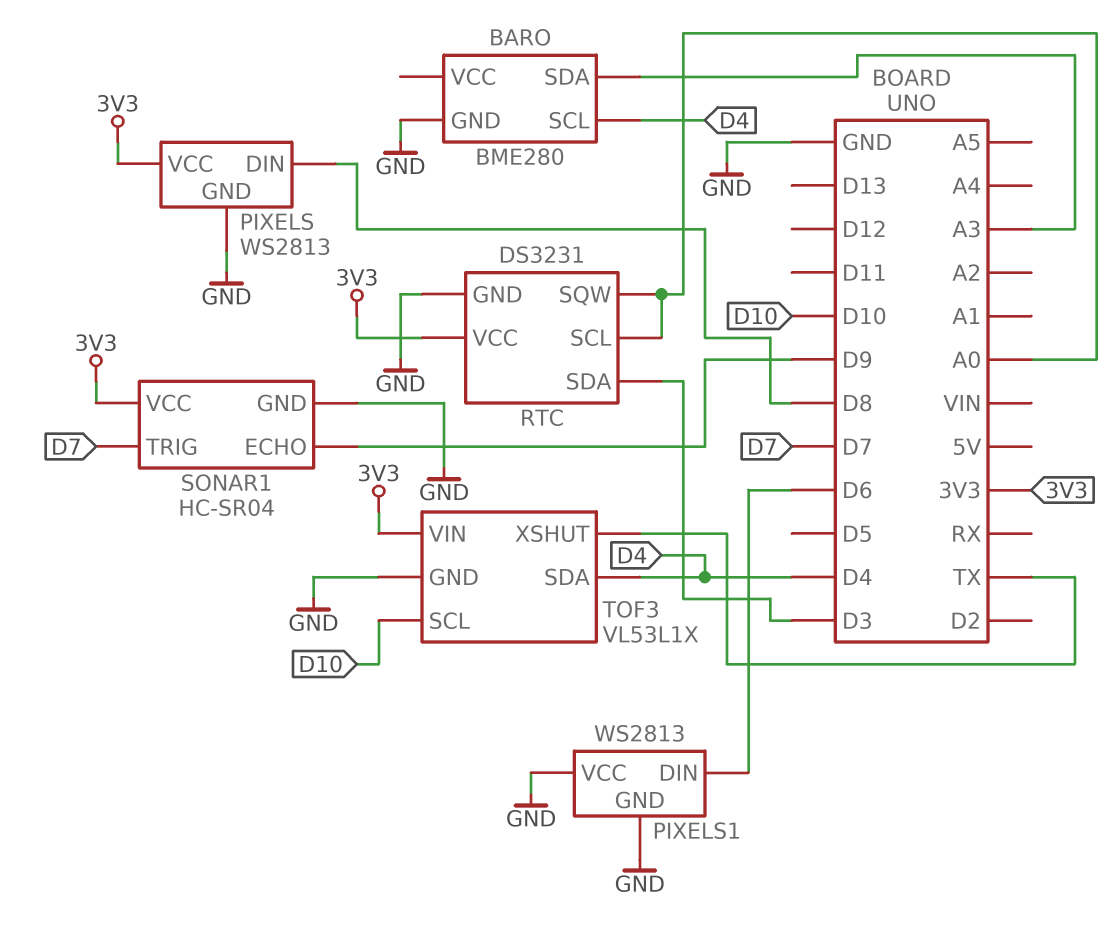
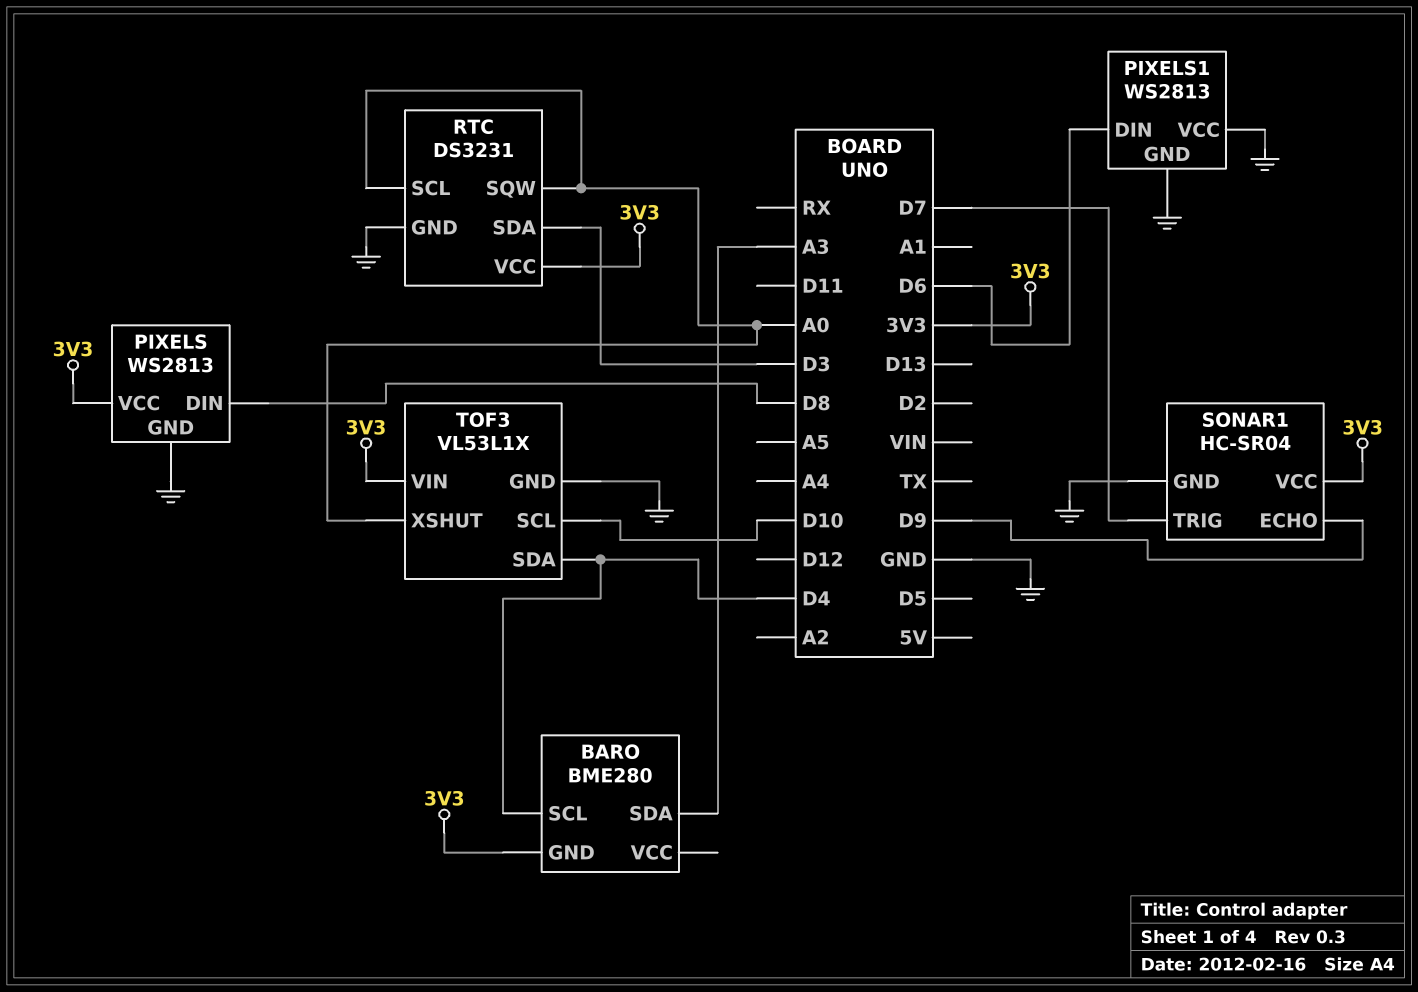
BARO pin GND: GND -> 3V3
TOF3 pin XSHUT: TX -> A0

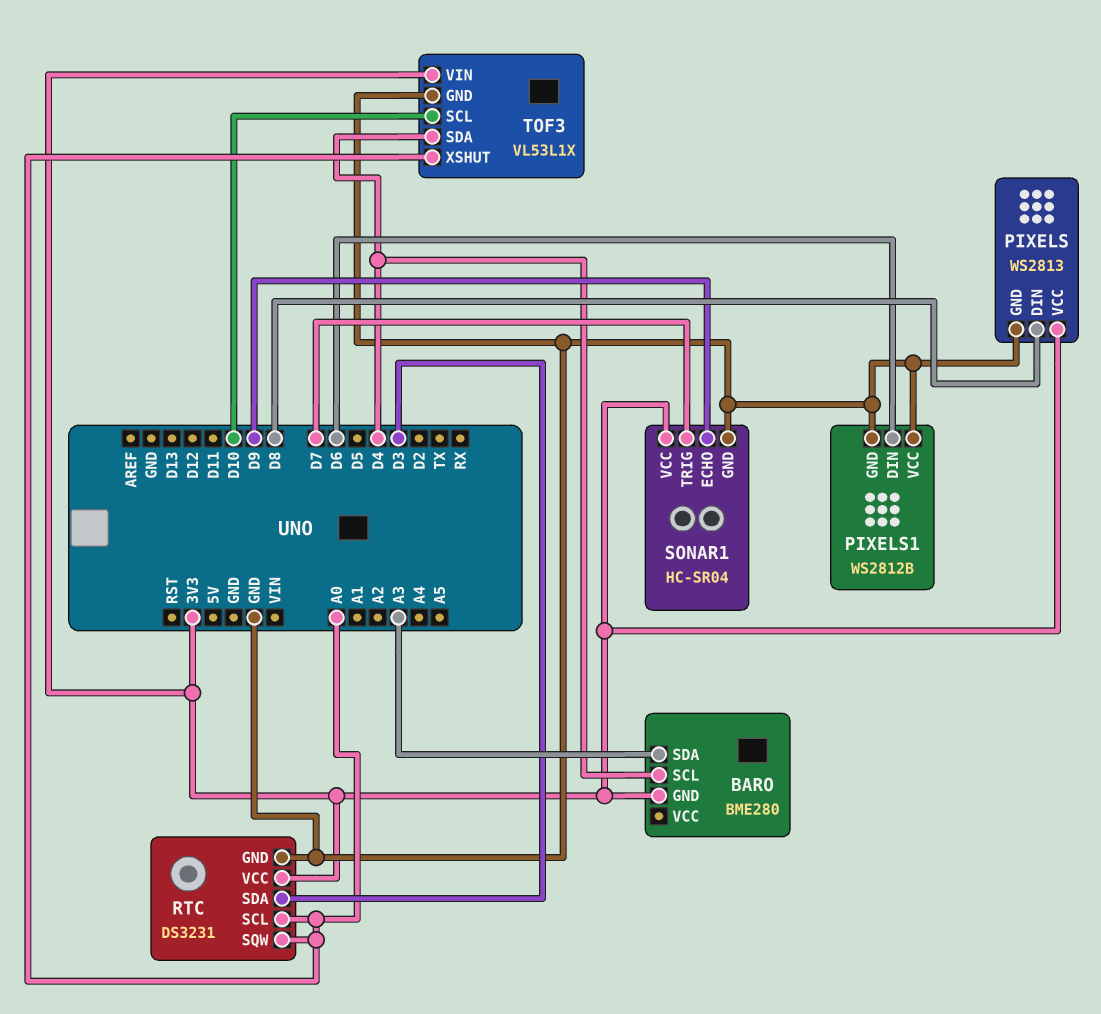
PIXELS1: WS2813 -> WS2812B

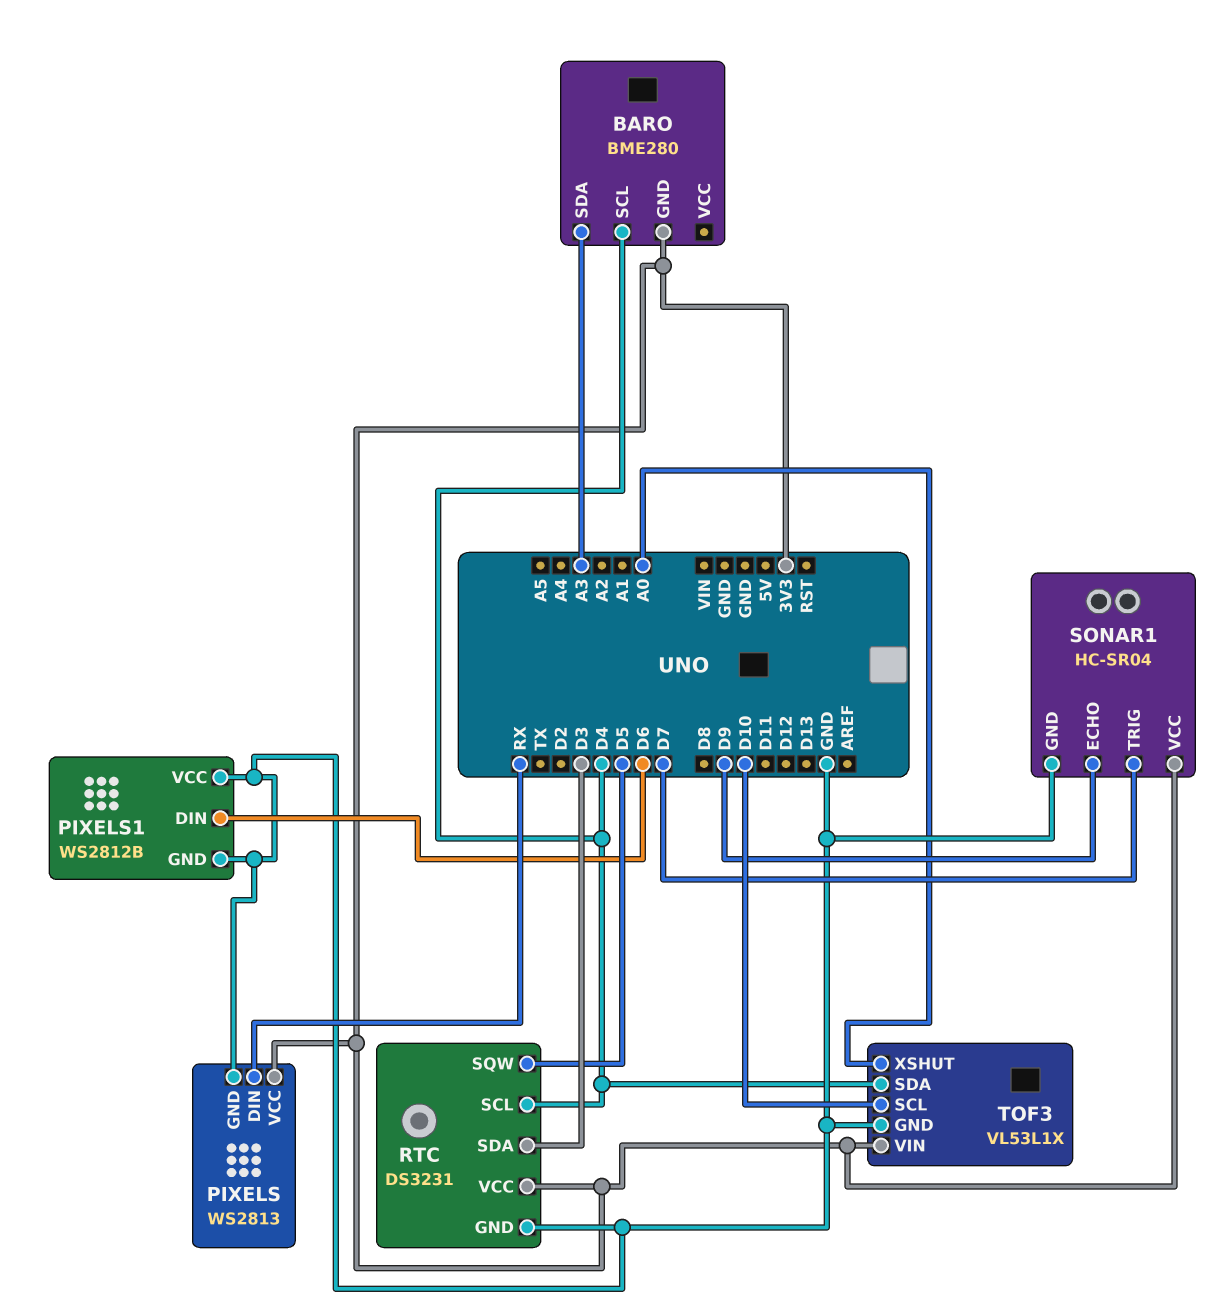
PIXELS pin DIN: D8 -> RX
RTC pin SCL: A0 -> D4
RTC pin SQW: A0 -> D5

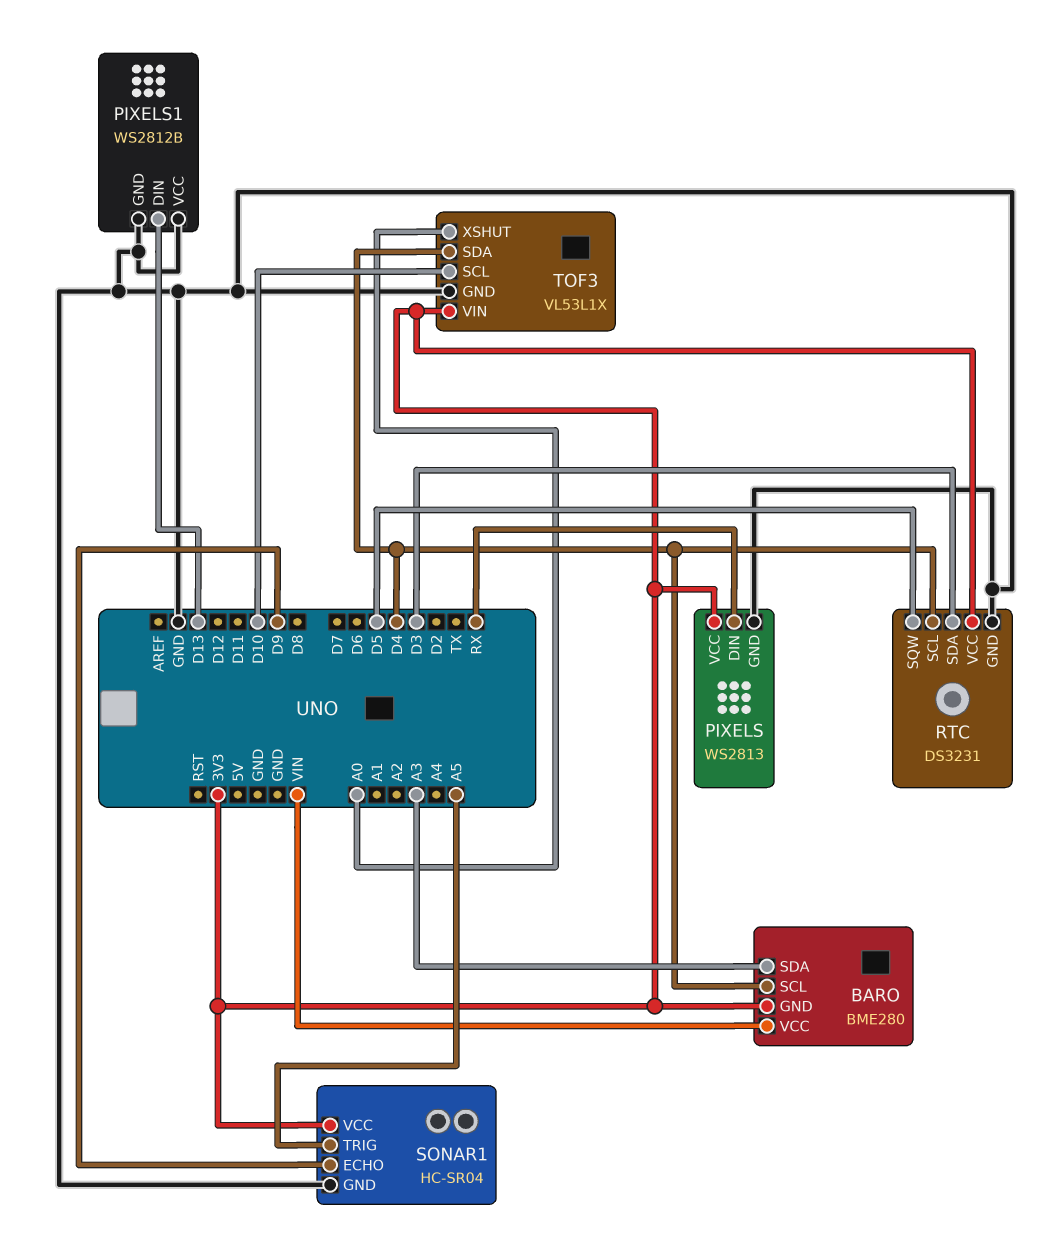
BARO pin VCC: none -> VIN
PIXELS1 pin DIN: D6 -> D13
SONAR1 pin TRIG: D7 -> A5

